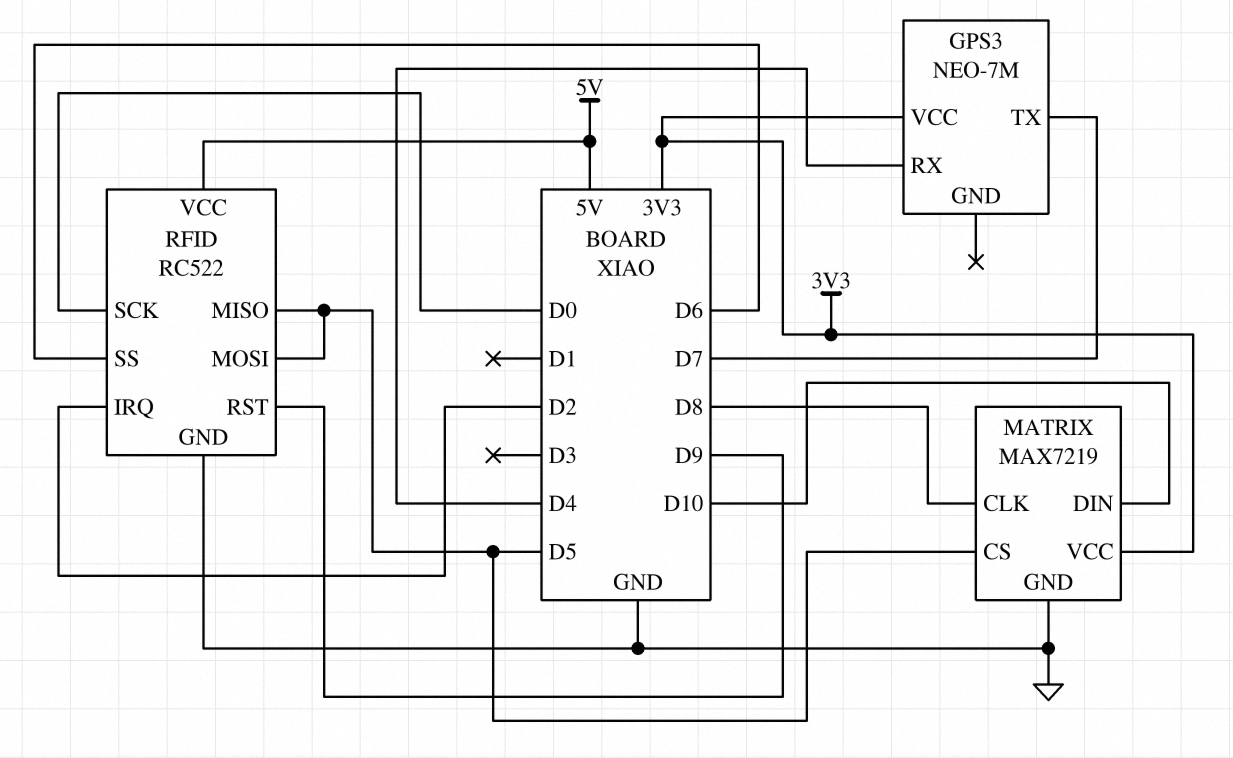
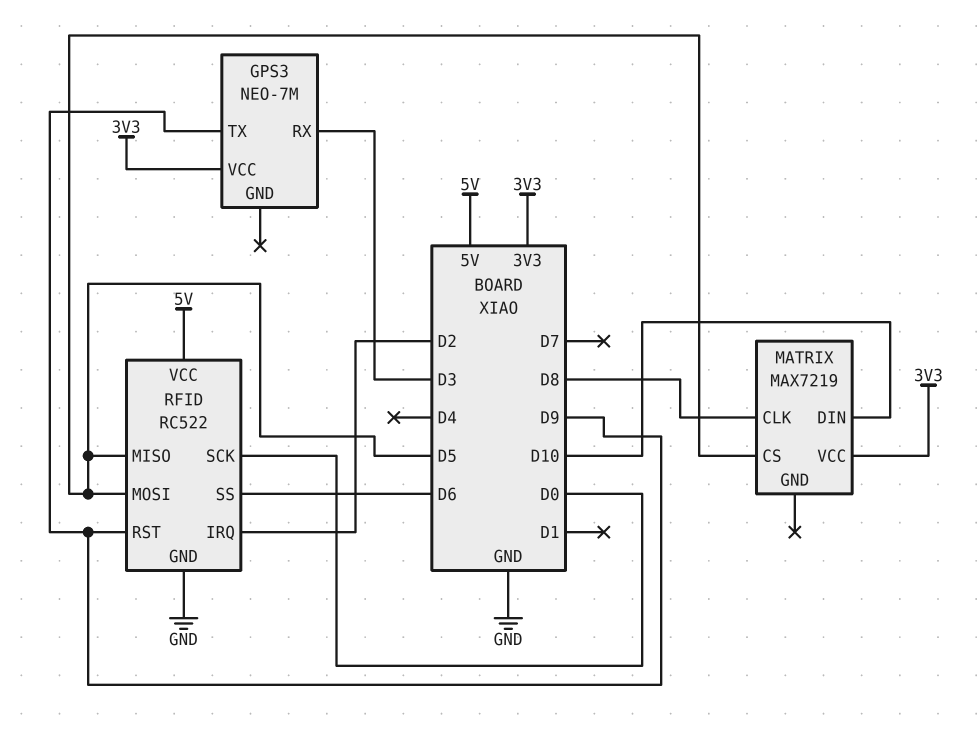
GPS3 pin RX: D4 -> D3
GPS3 pin TX: D7 -> D9
MATRIX pin GND: GND -> none

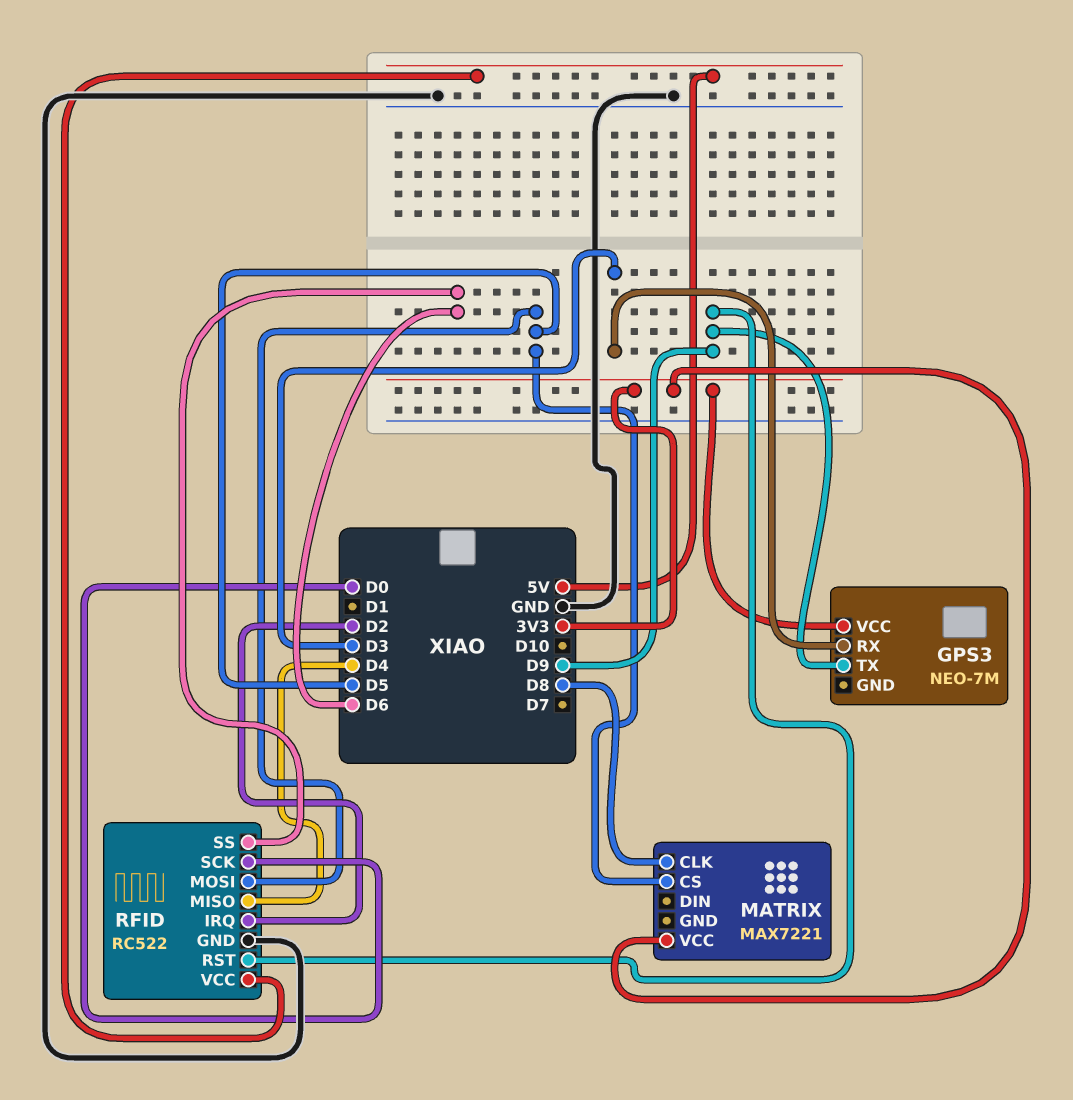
MATRIX: MAX7219 -> MAX7221
MATRIX pin DIN: D10 -> none
RFID pin MISO: D5 -> D4

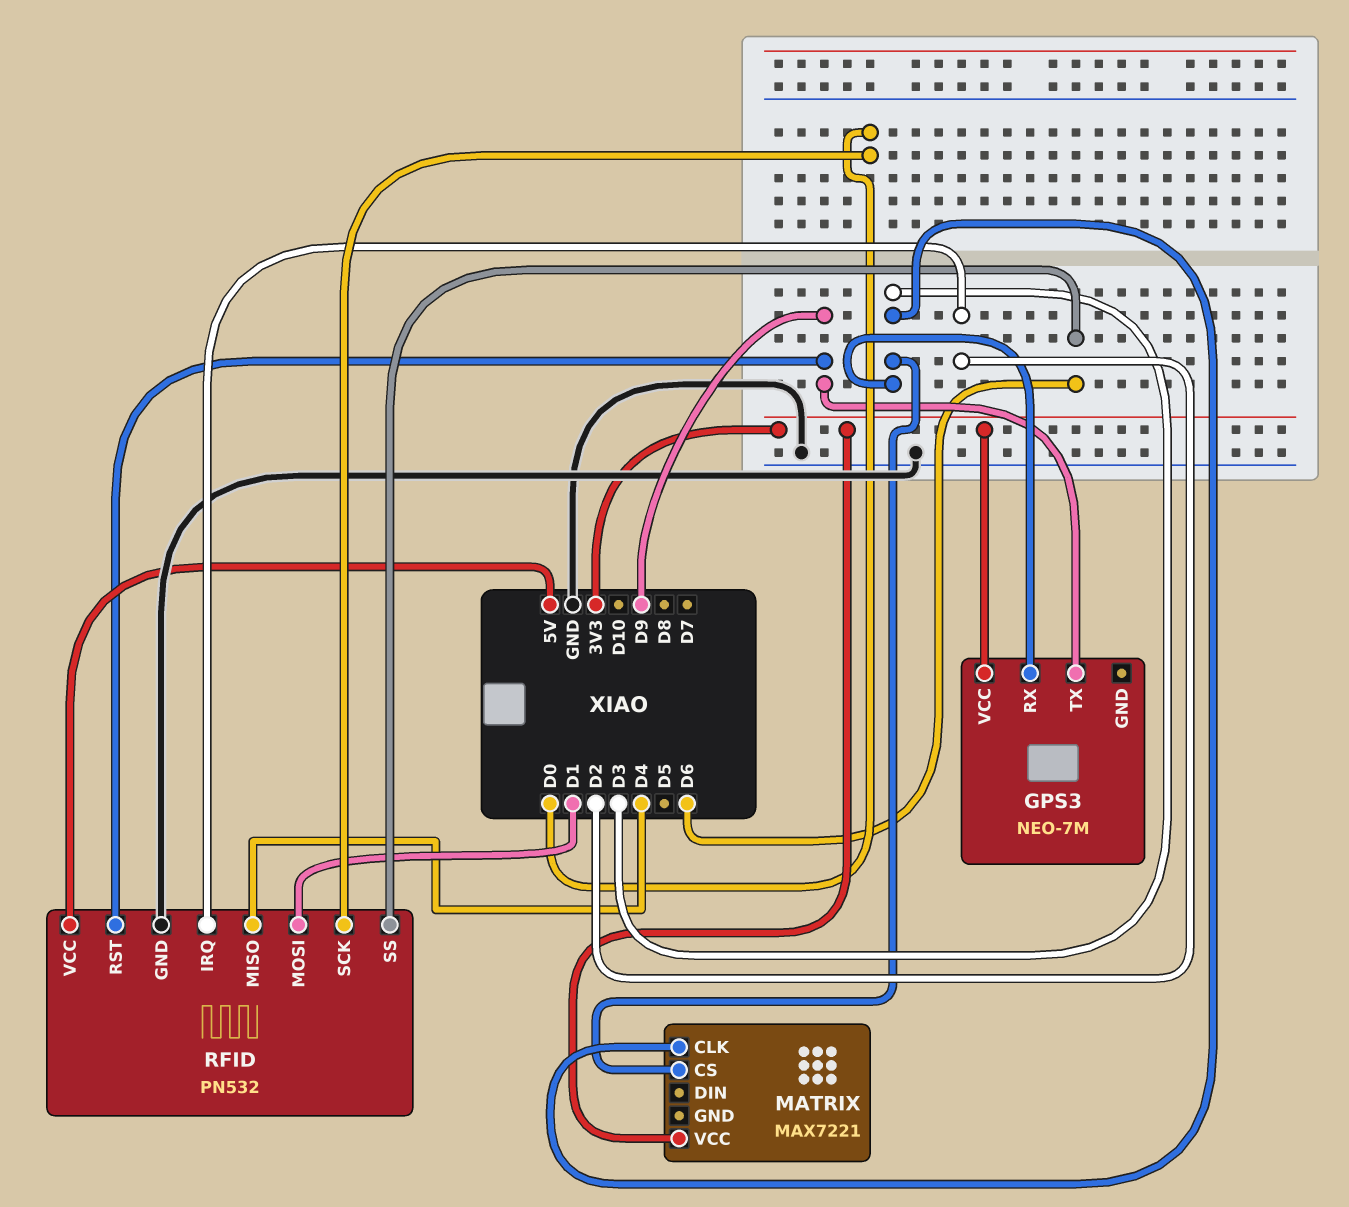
MATRIX pin CLK: D8 -> D3
MATRIX pin CS: D5 -> D3
RFID: RC522 -> PN532
RFID pin MOSI: D5 -> D1

